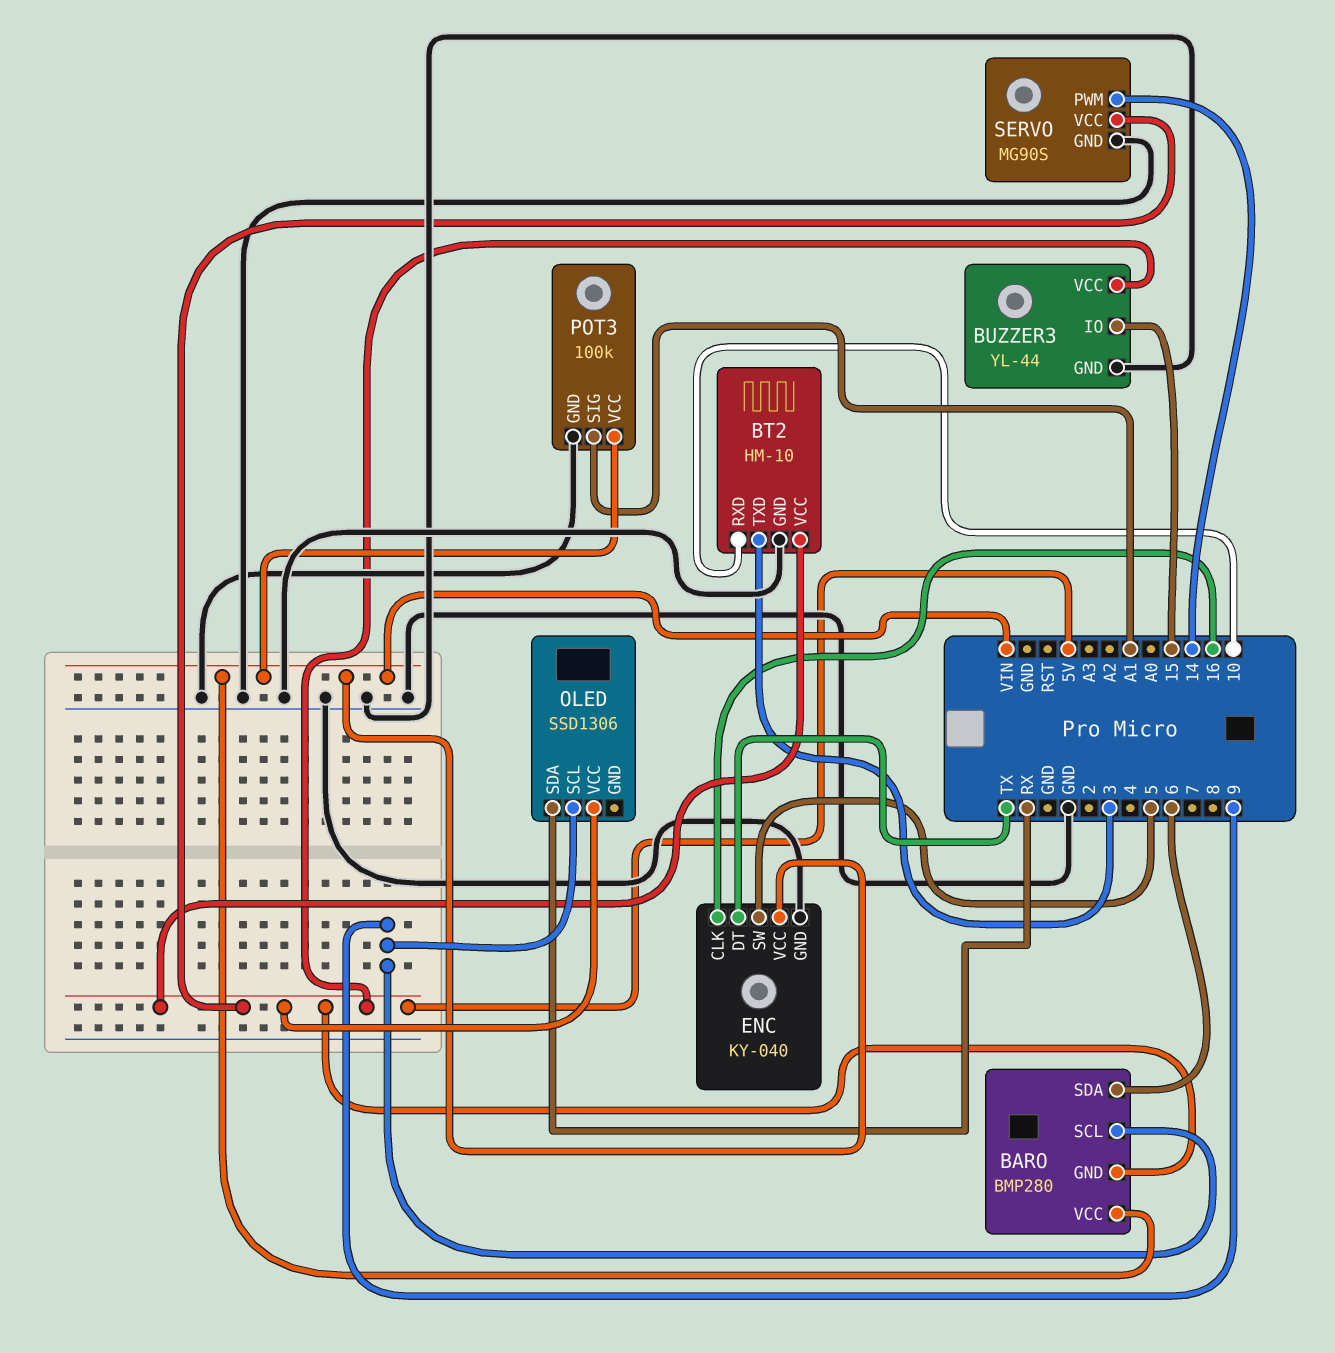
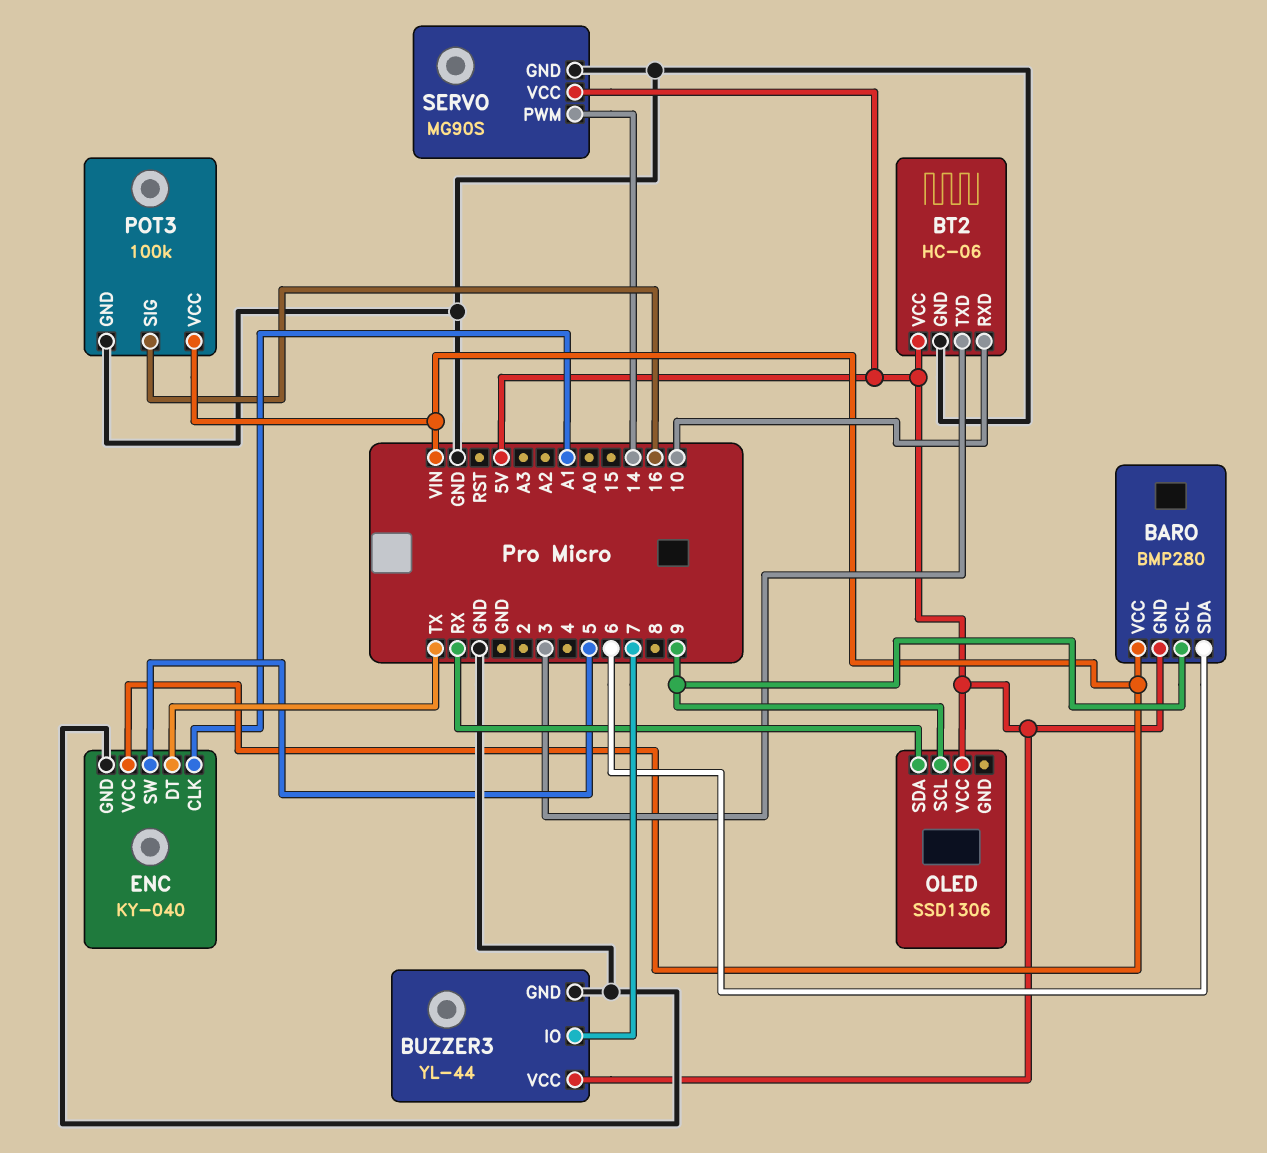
BT2: HM-10 -> HC-06
BUZZER3 pin IO: 15 -> 7
ENC pin CLK: 16 -> A1
POT3 pin SIG: A1 -> 16

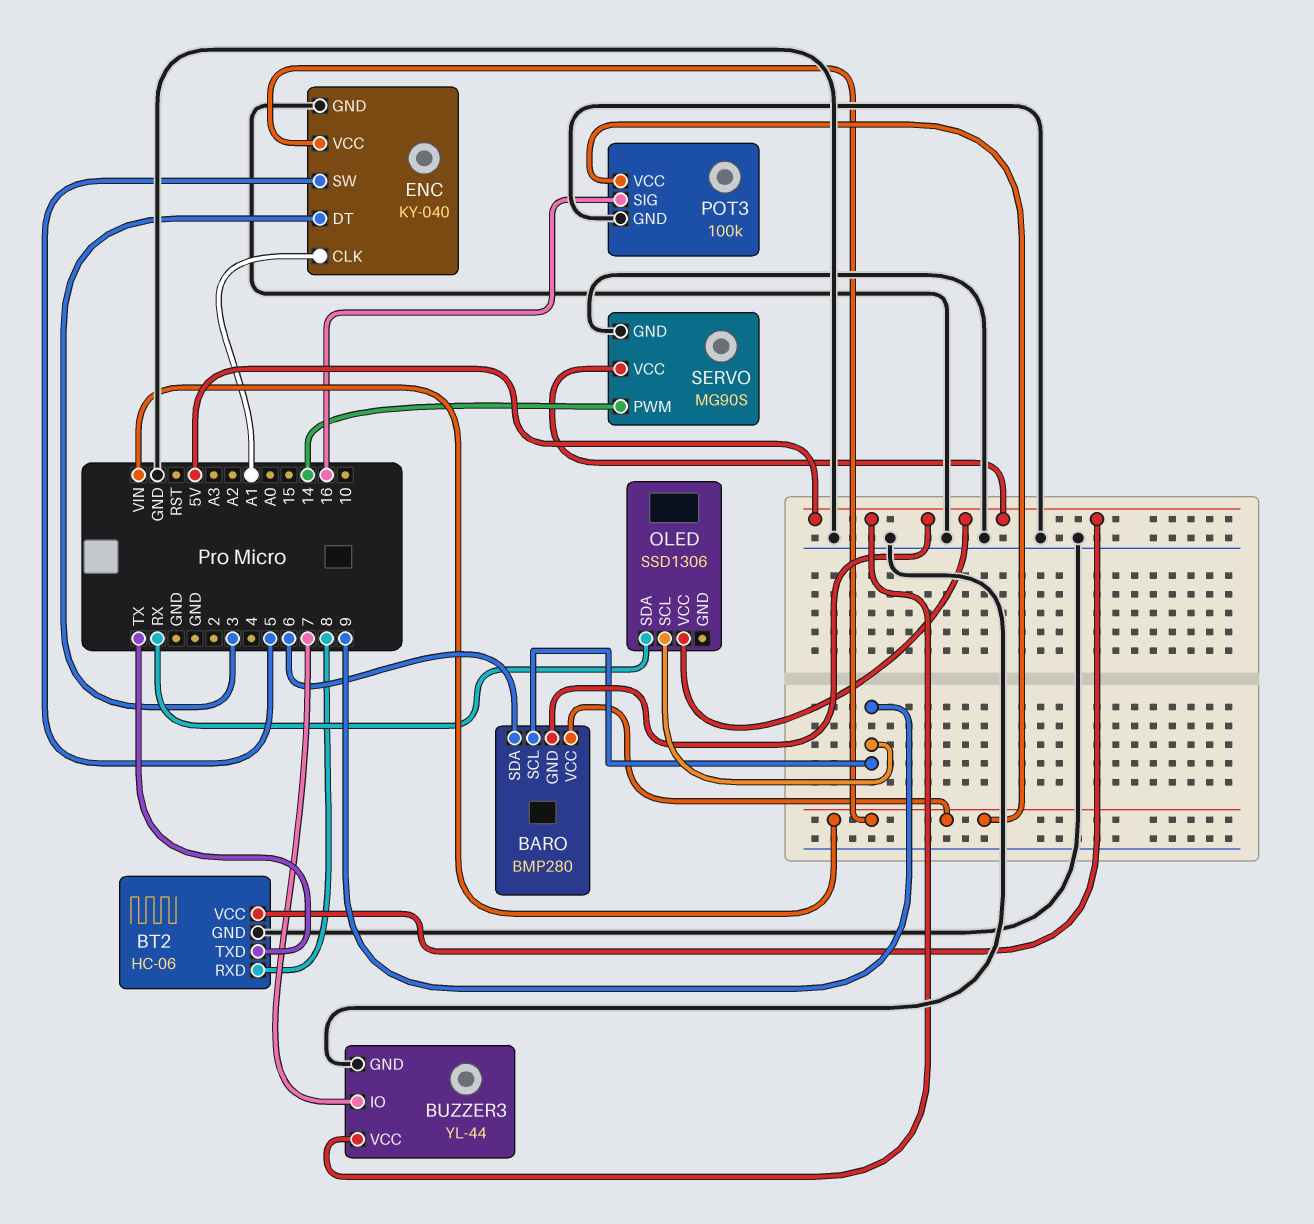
BT2 pin RXD: 10 -> 8
BT2 pin TXD: 3 -> TX
ENC pin DT: TX -> 3

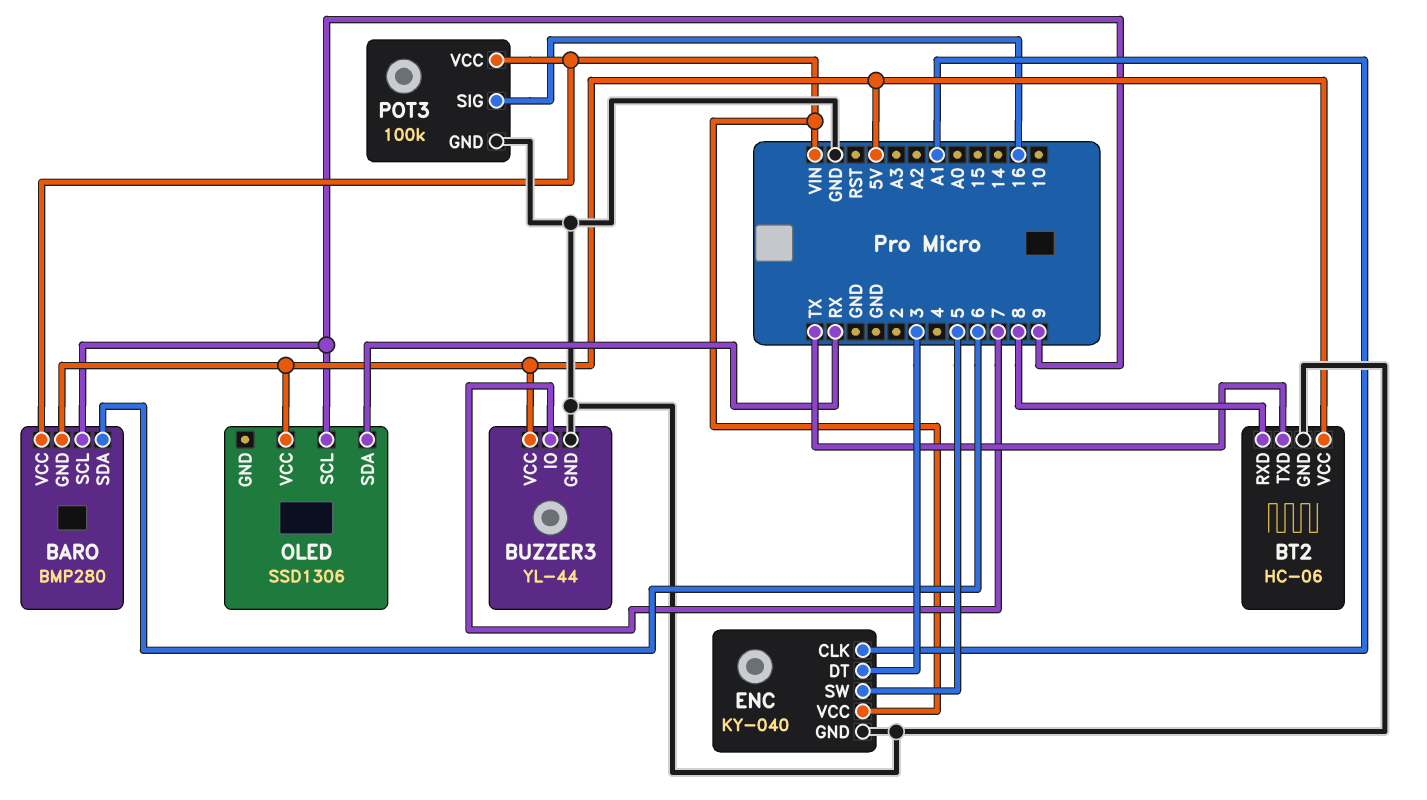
SERVO: MG90S -> none
SERVO pin GND: GND -> none
SERVO pin PWM: 14 -> none
SERVO pin VCC: 5V -> none

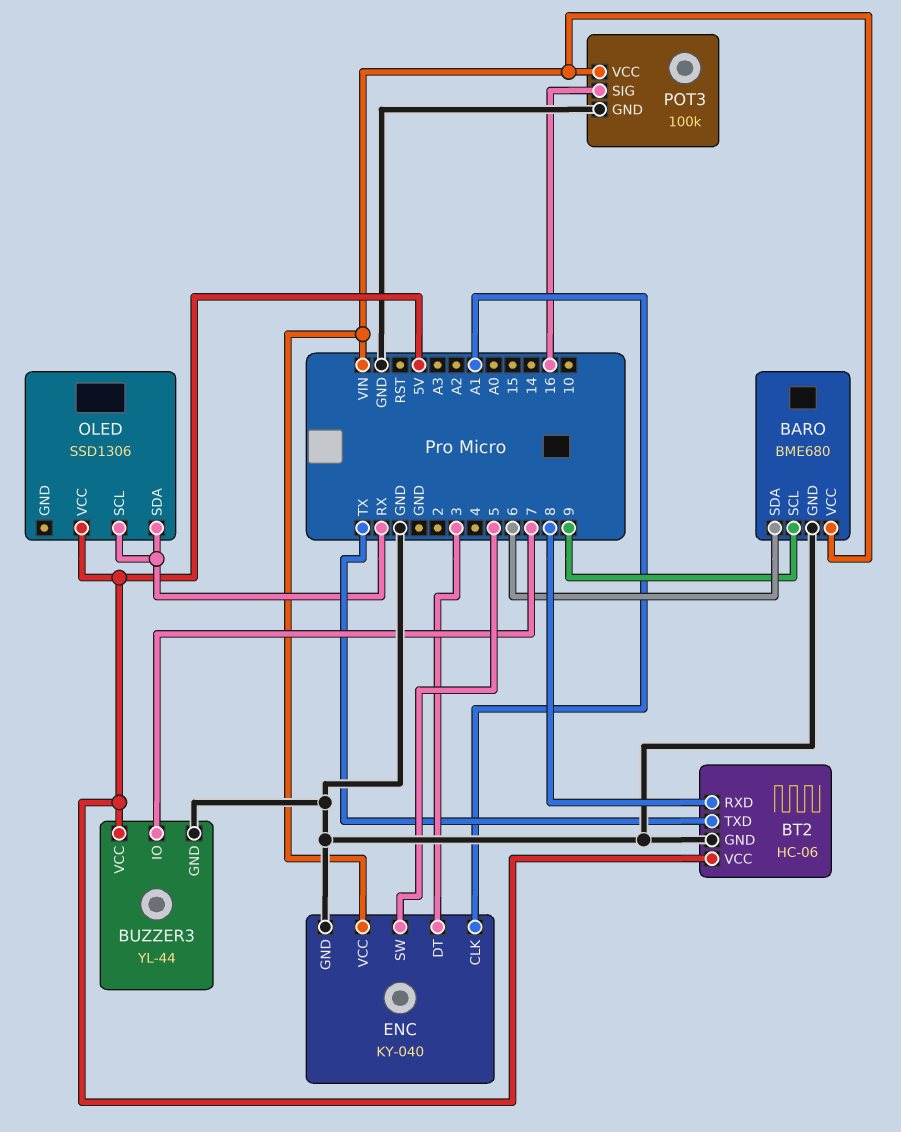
BARO: BMP280 -> BME680
BARO pin GND: 5V -> GND
OLED pin SCL: 9 -> RX

